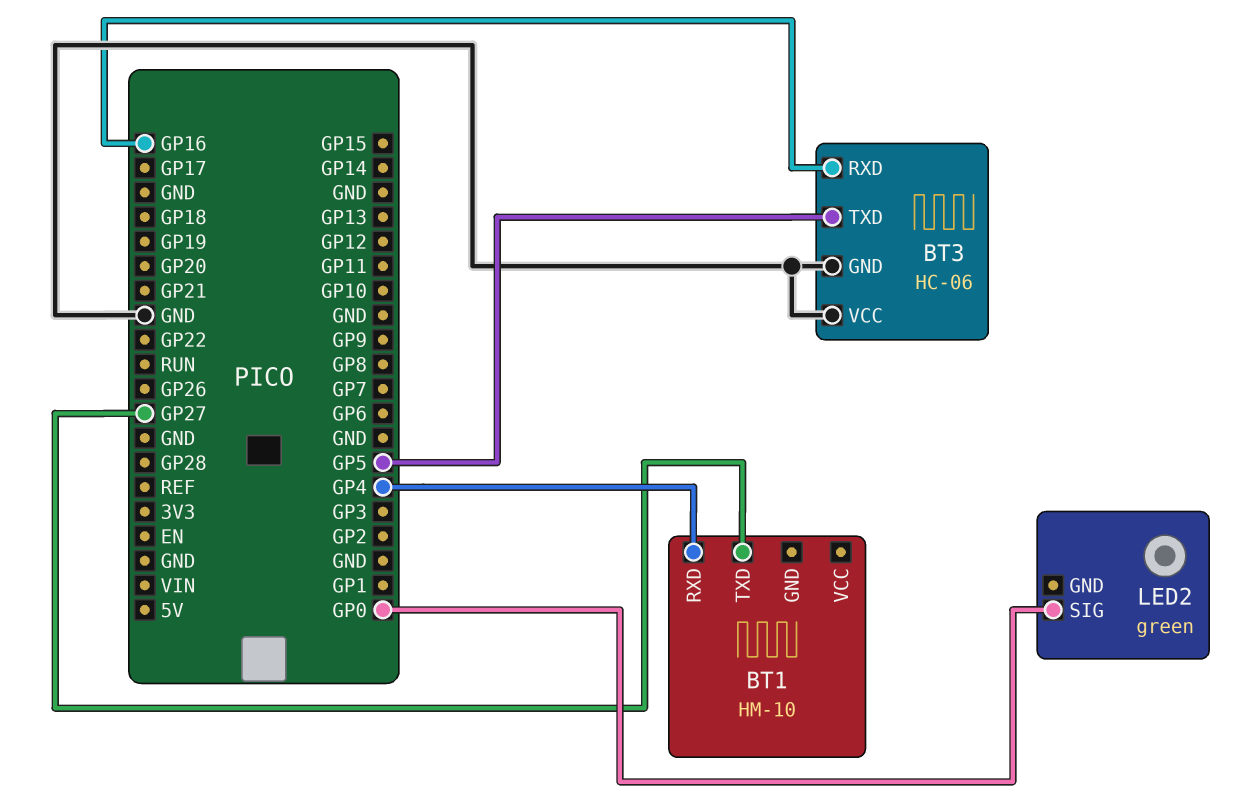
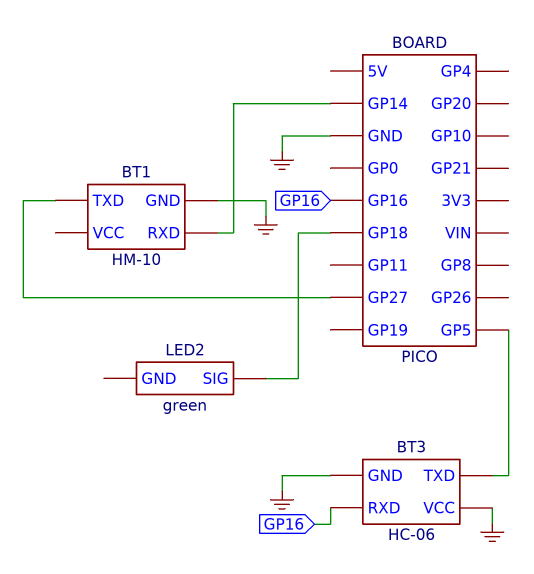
BT1 pin GND: none -> GND
BT1 pin RXD: GP4 -> GP14
LED2 pin SIG: GP0 -> GP18

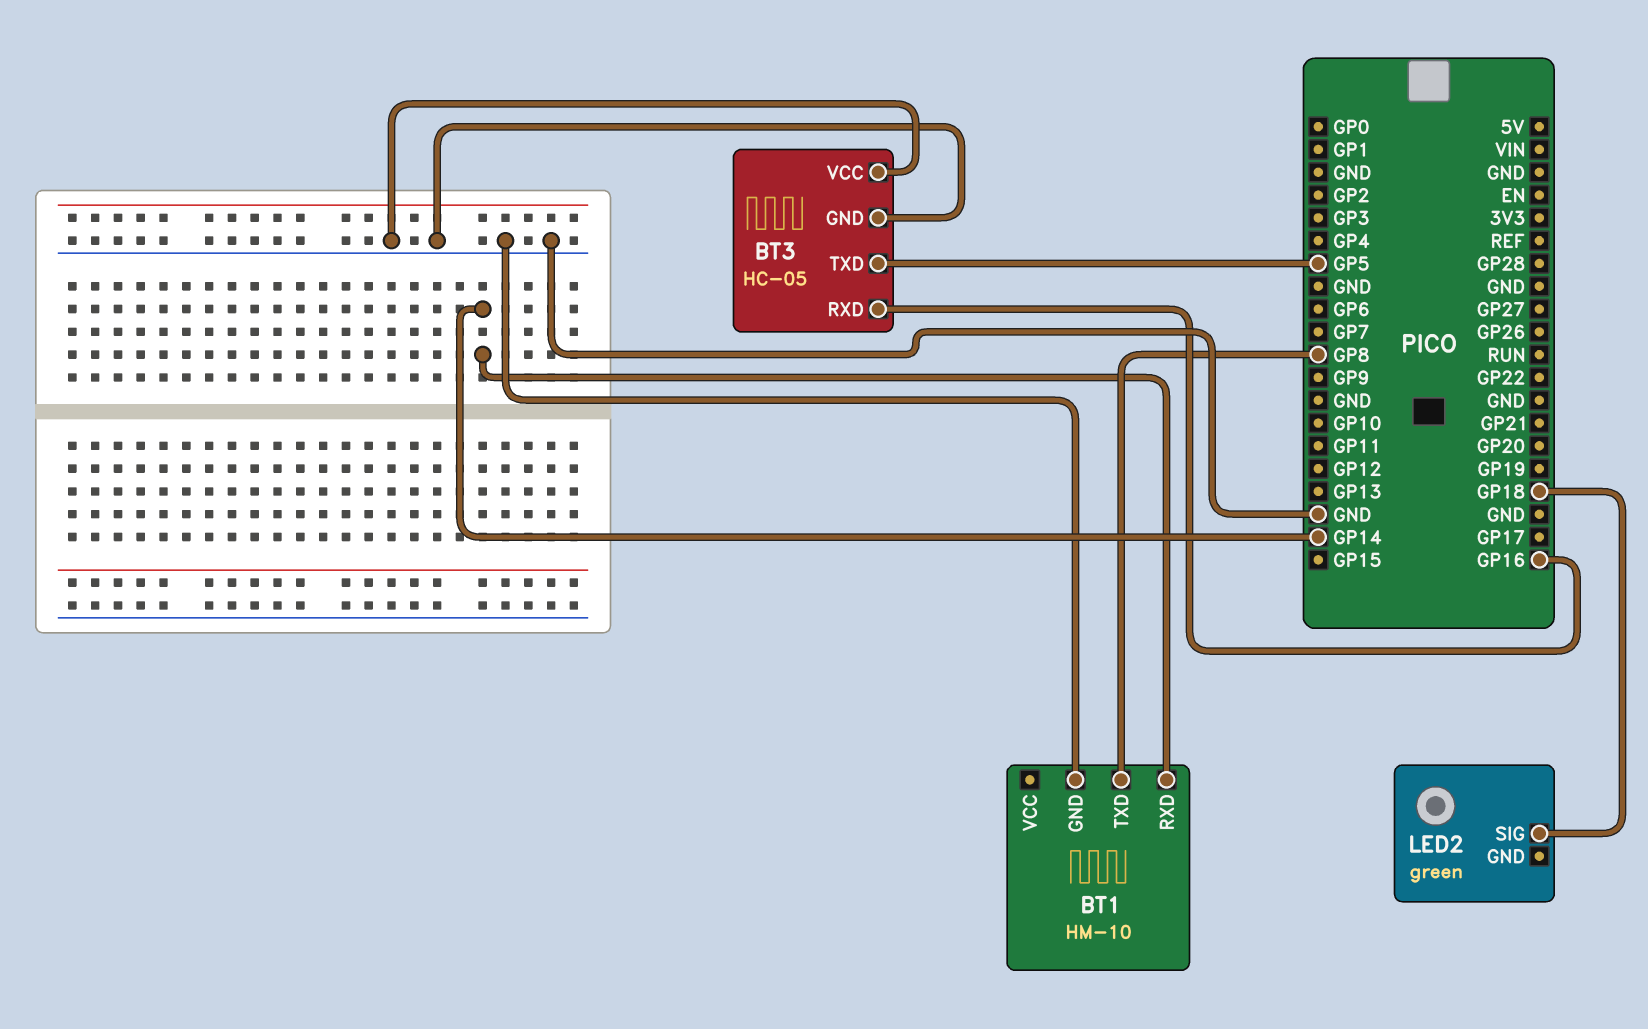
BT1 pin TXD: GP27 -> GP8
BT3: HC-06 -> HC-05

